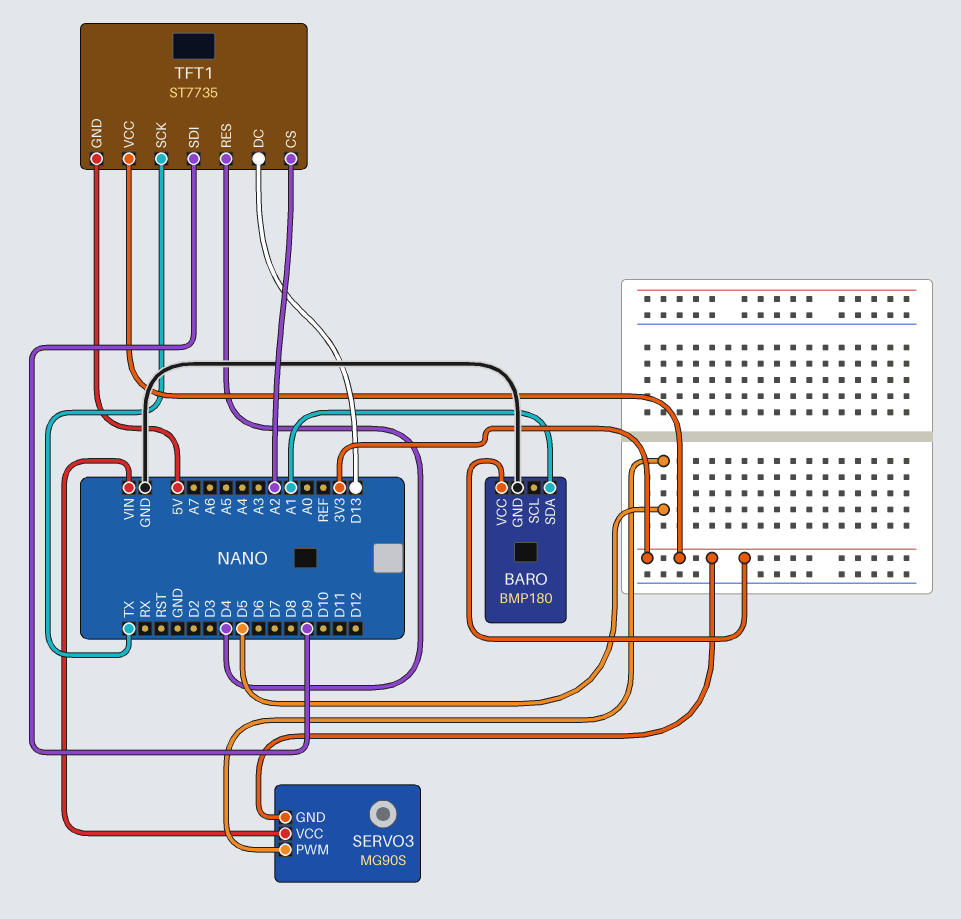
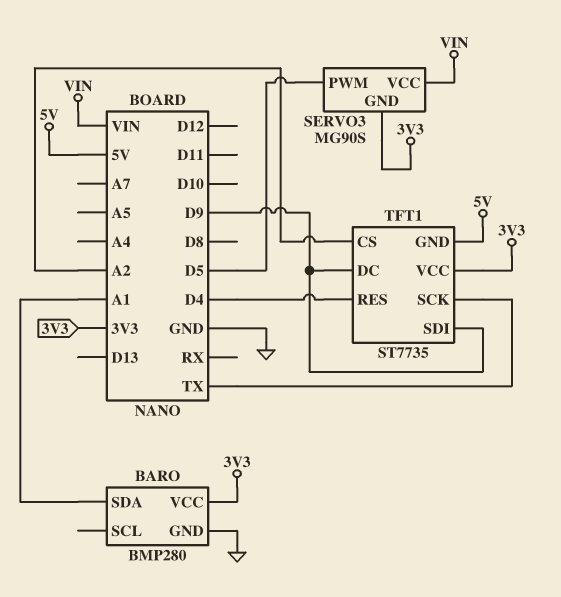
BARO: BMP180 -> BMP280
TFT1 pin DC: D13 -> D9

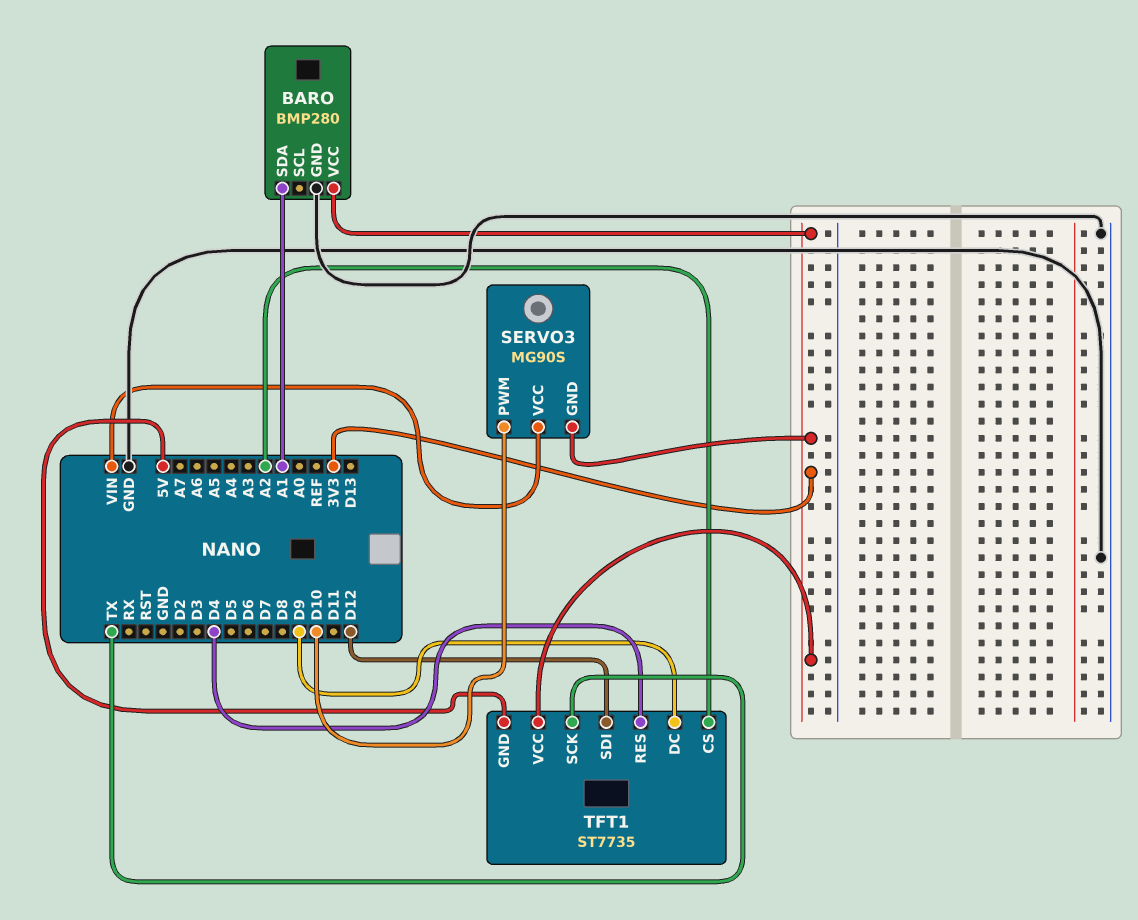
SERVO3 pin PWM: D5 -> D10
TFT1 pin SDI: D9 -> D12

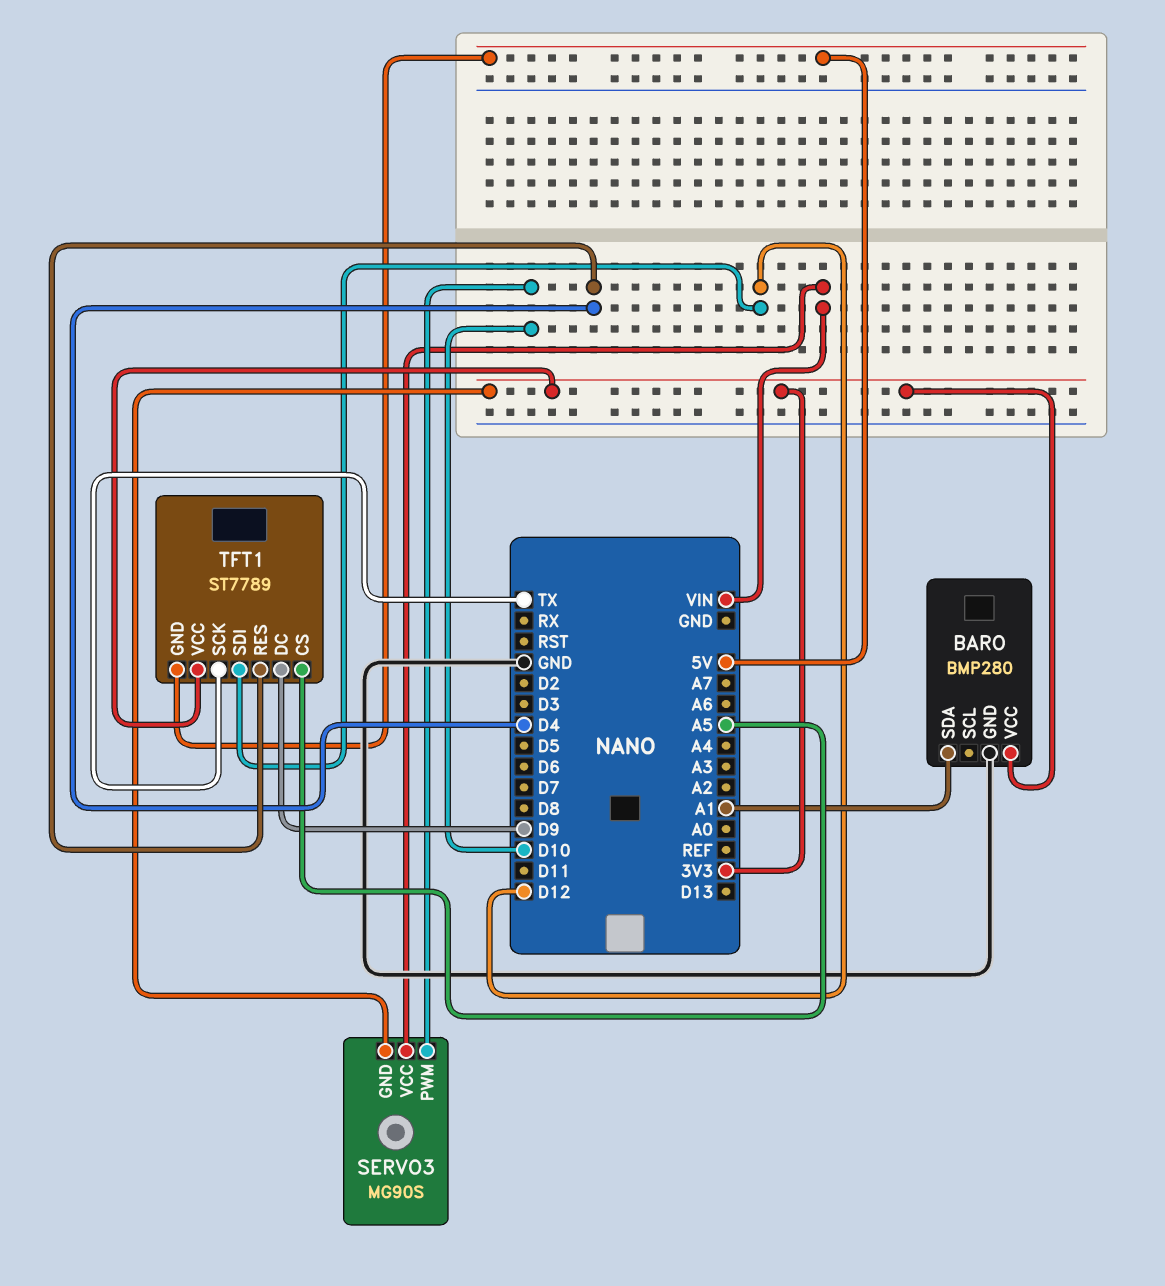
TFT1: ST7735 -> ST7789
TFT1 pin CS: A2 -> A5

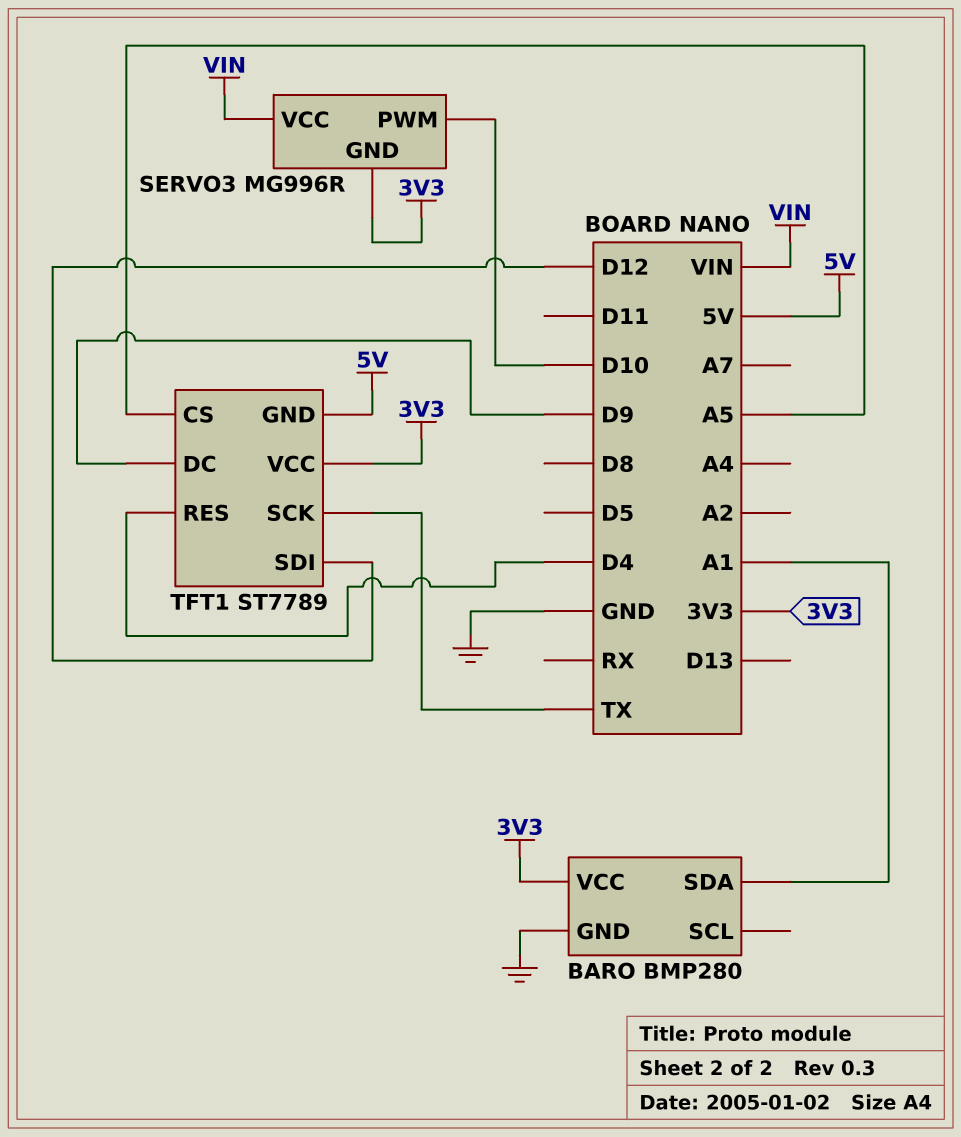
SERVO3: MG90S -> MG996R

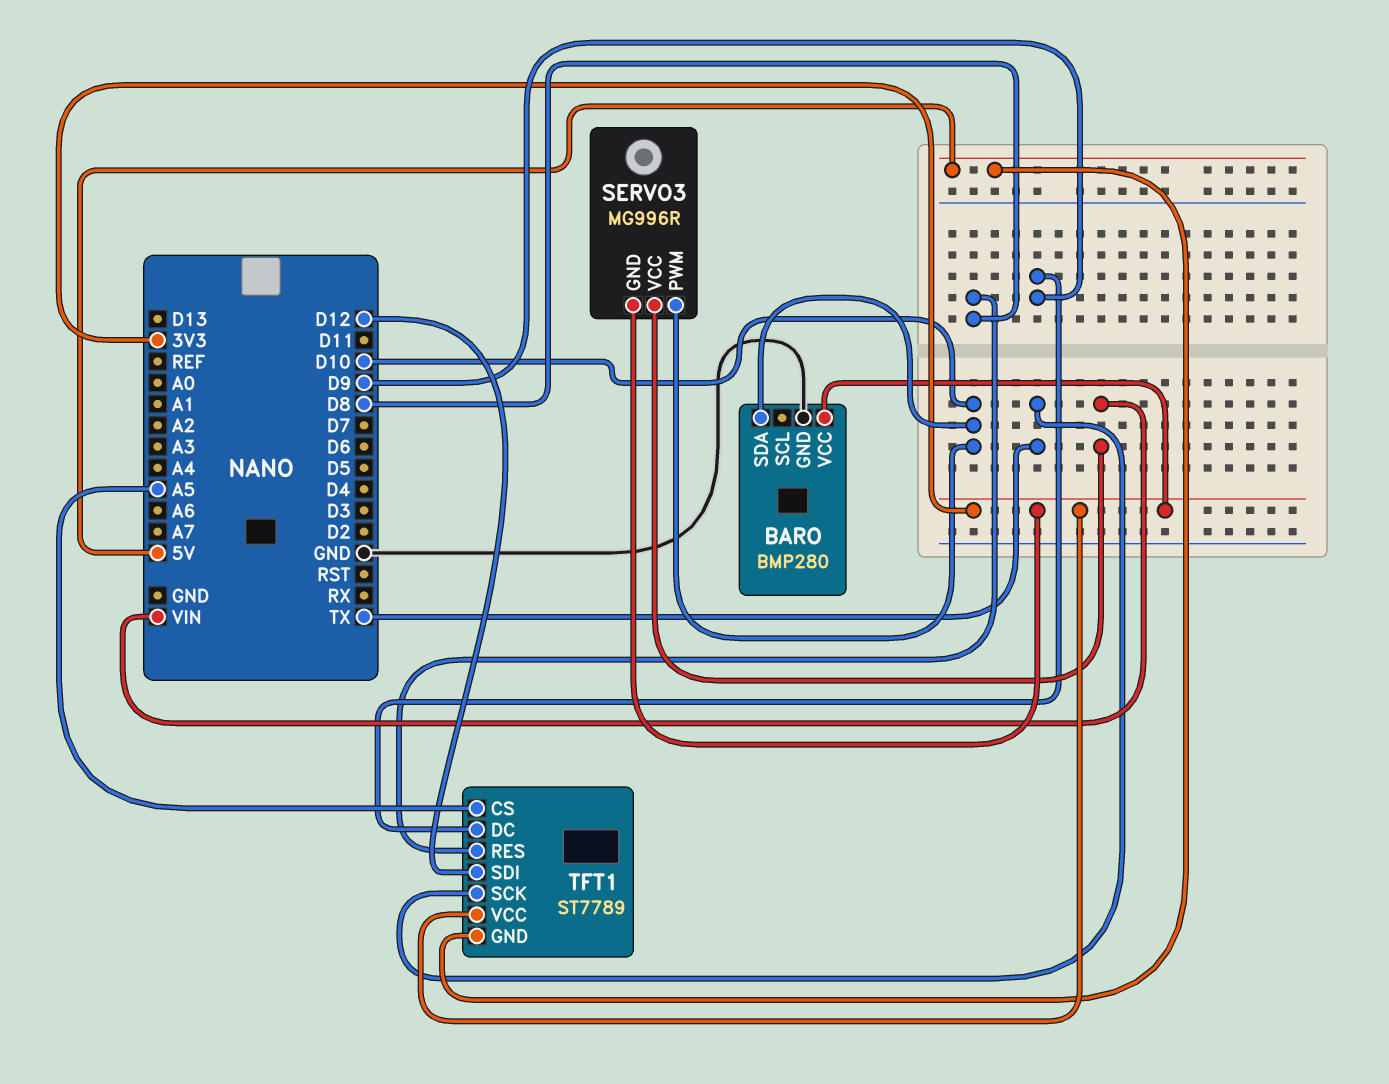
BARO pin SDA: A1 -> D10
TFT1 pin RES: D4 -> D8

